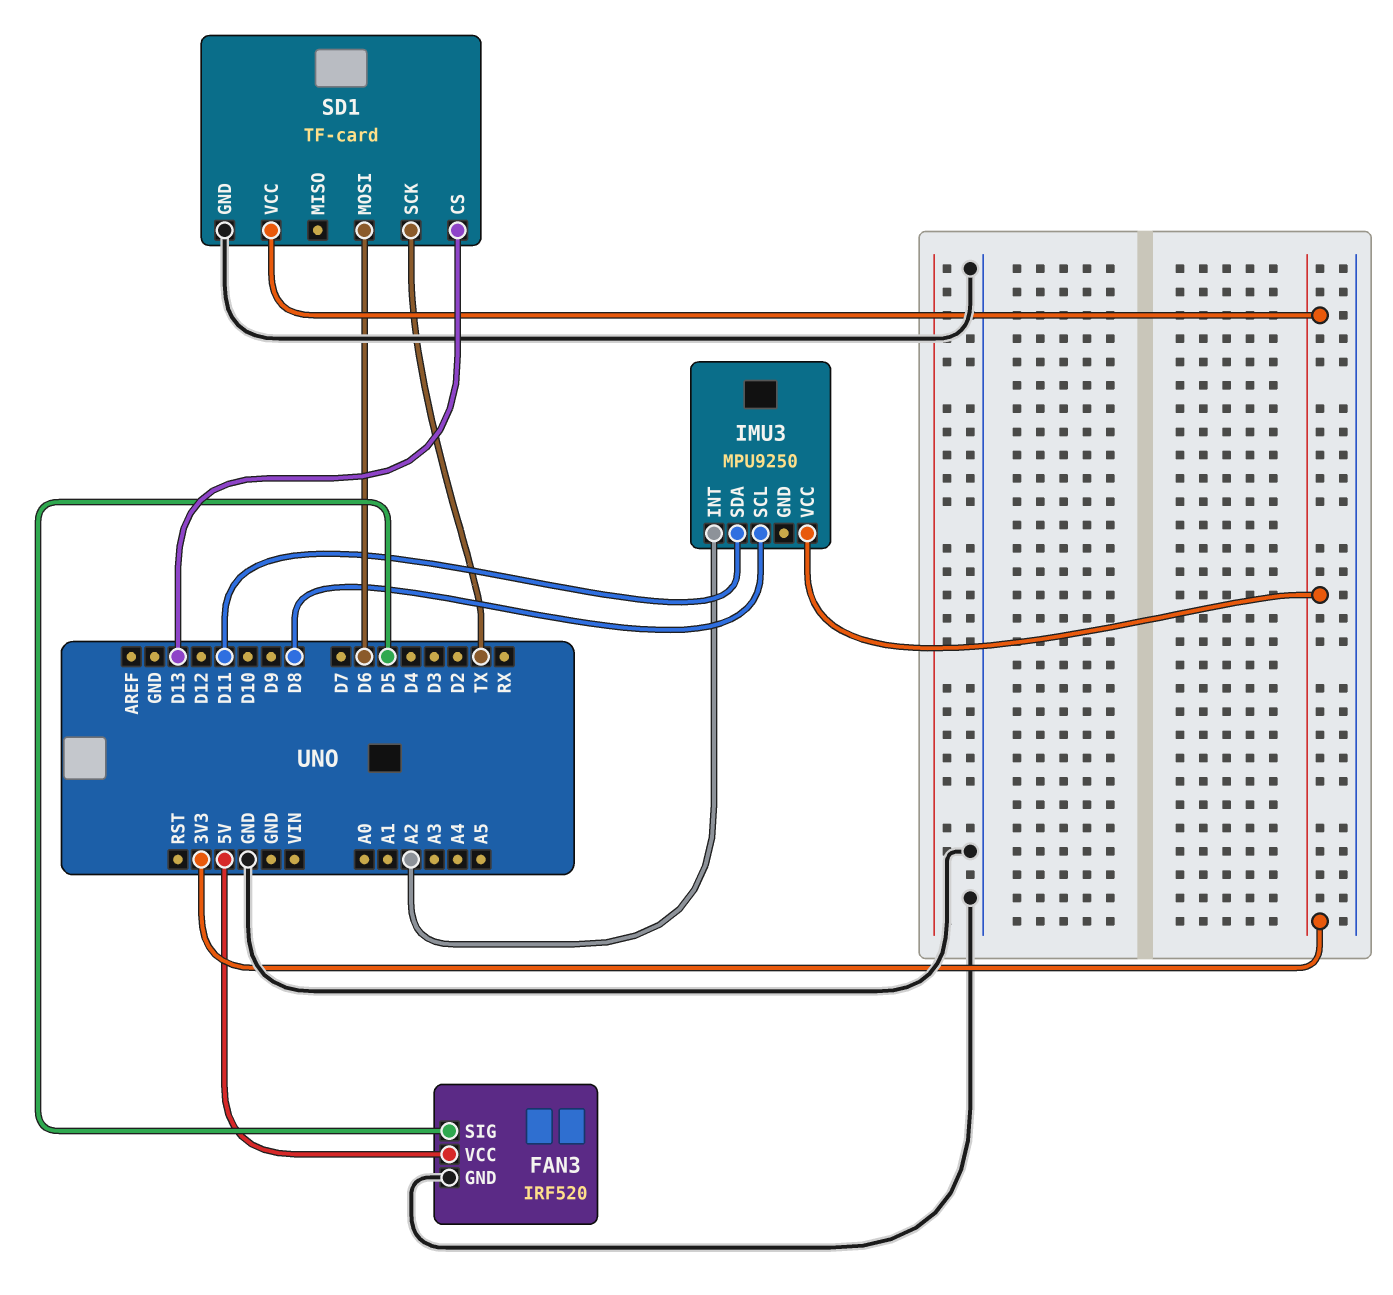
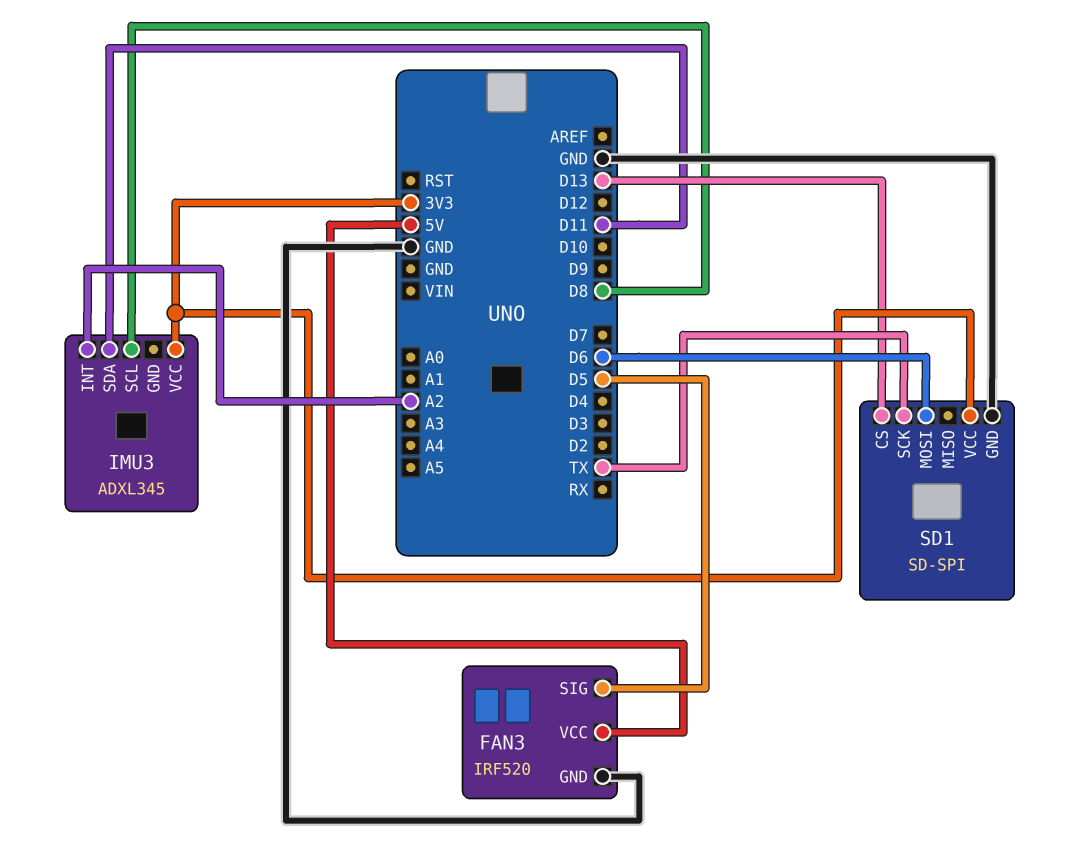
IMU3: MPU9250 -> ADXL345
SD1: TF-card -> SD-SPI

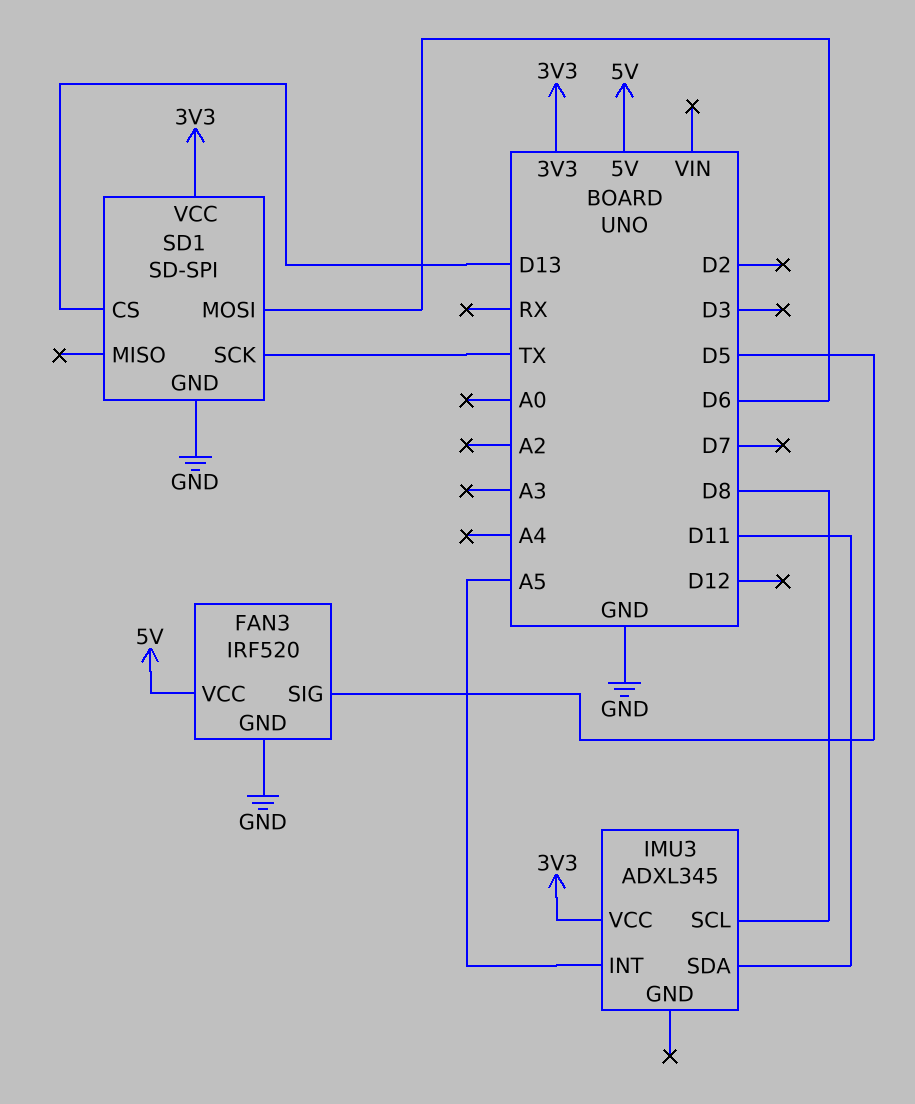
IMU3 pin INT: A2 -> A5

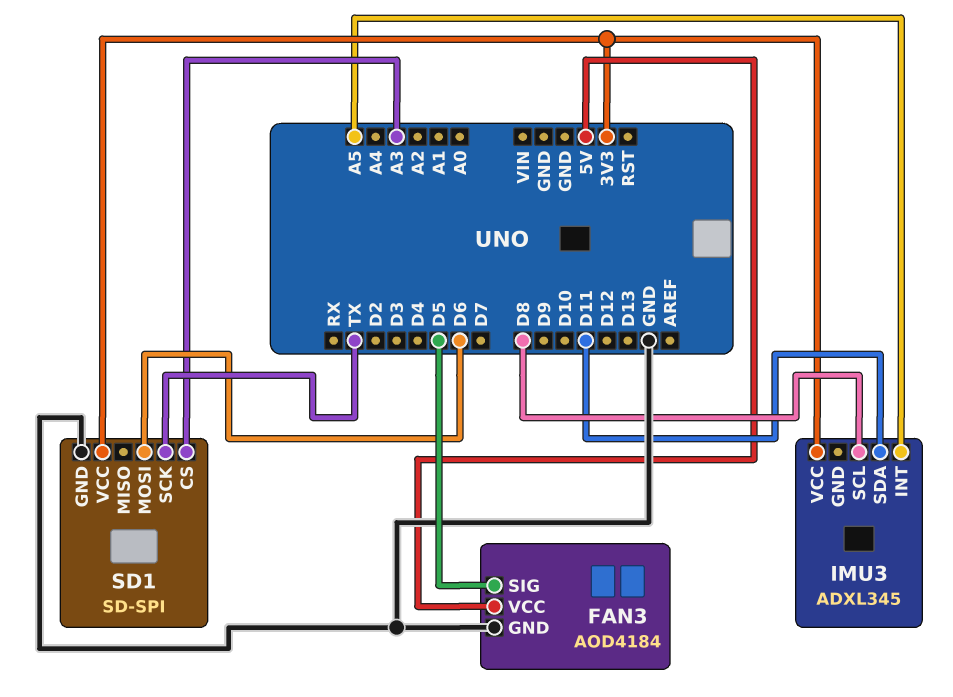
FAN3: IRF520 -> AOD4184
SD1 pin CS: D13 -> A3

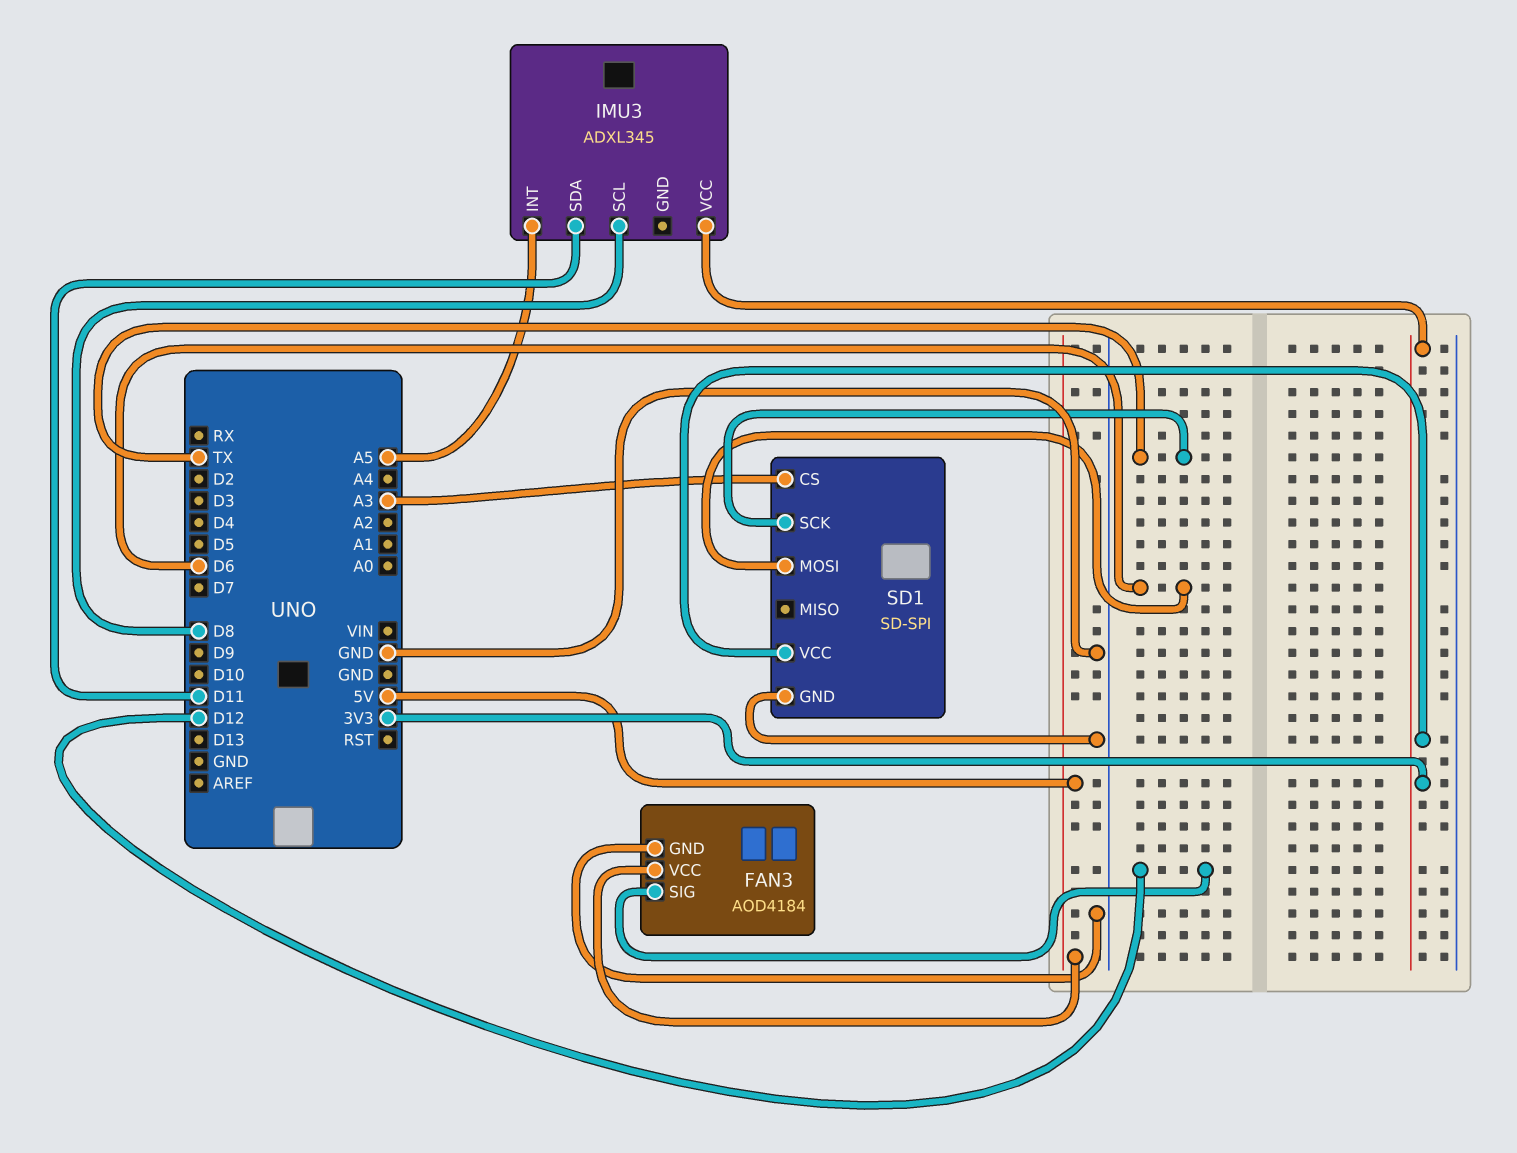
FAN3 pin SIG: D5 -> D12

